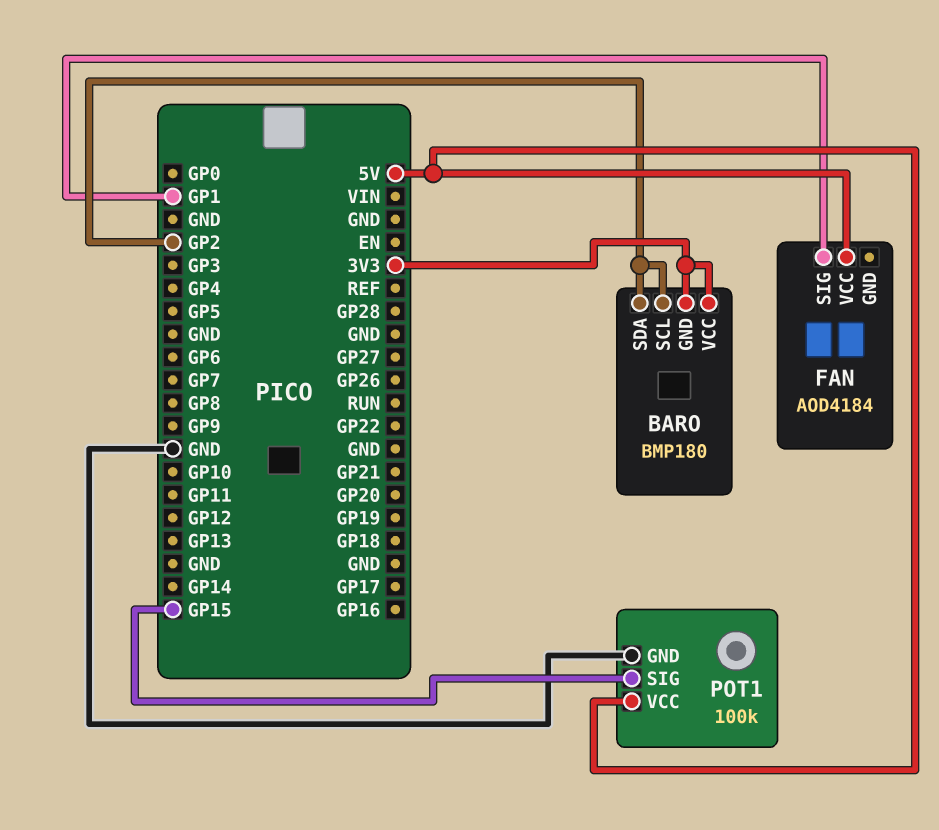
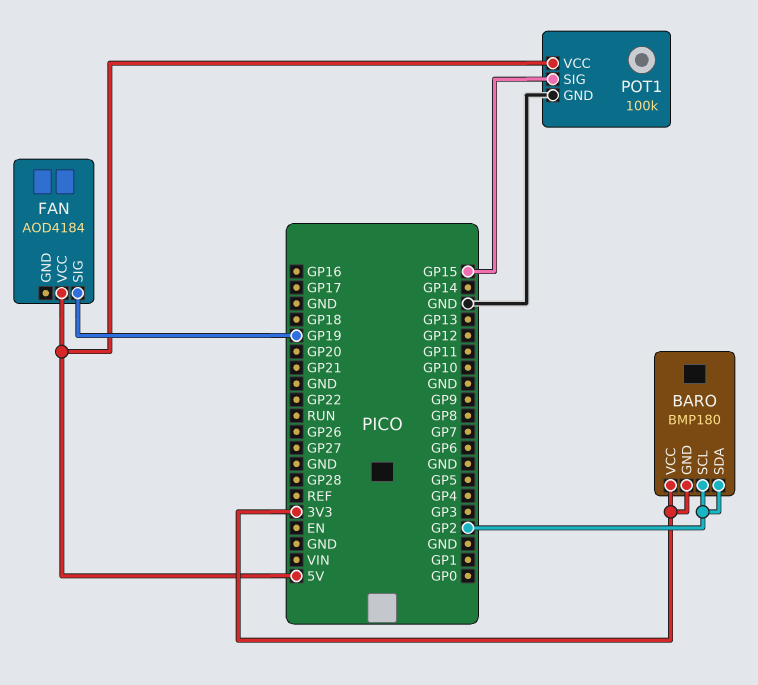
FAN pin SIG: GP1 -> GP19

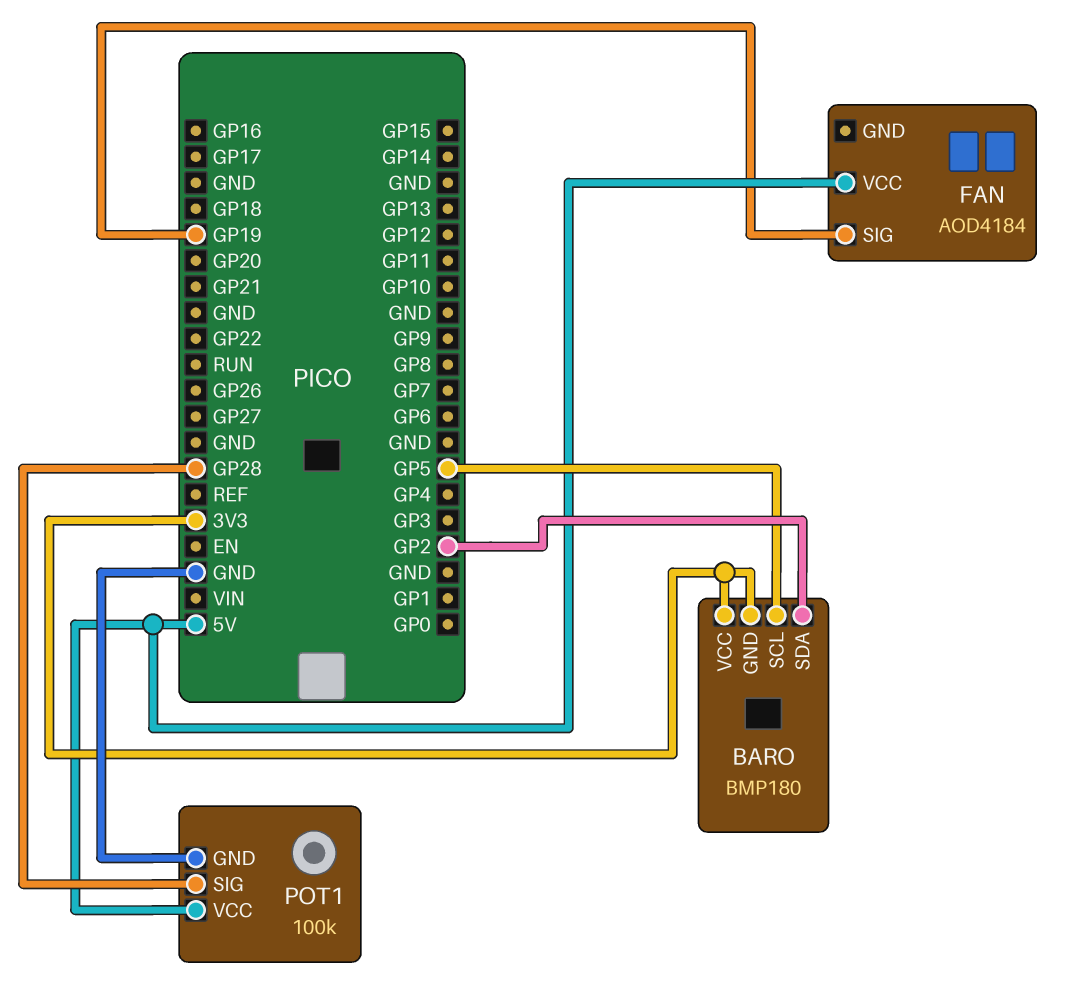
BARO pin SCL: GP2 -> GP5
POT1 pin SIG: GP15 -> GP28

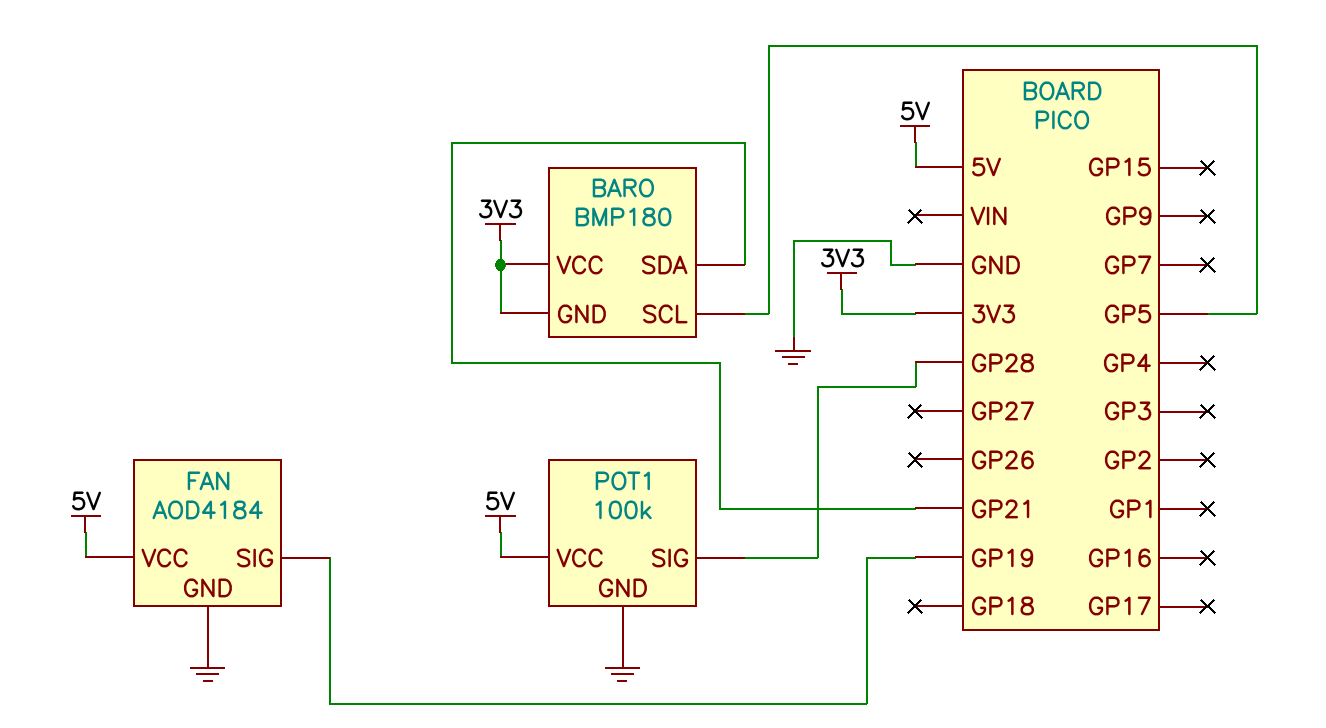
BARO pin SDA: GP2 -> GP21
FAN pin GND: none -> GND

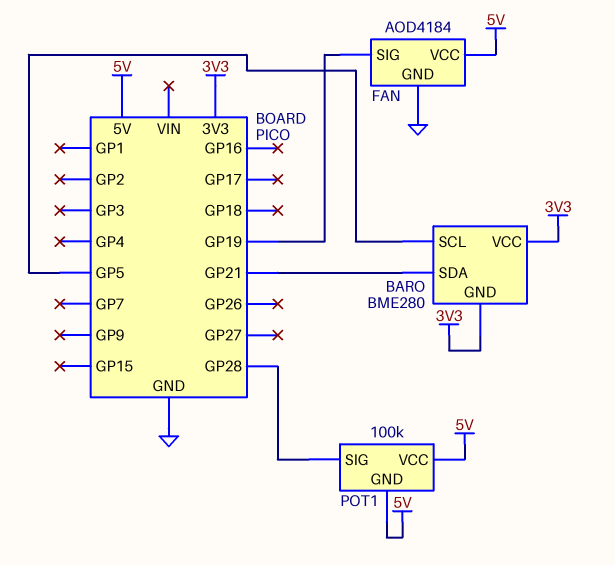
BARO: BMP180 -> BME280
POT1 pin GND: GND -> 5V

